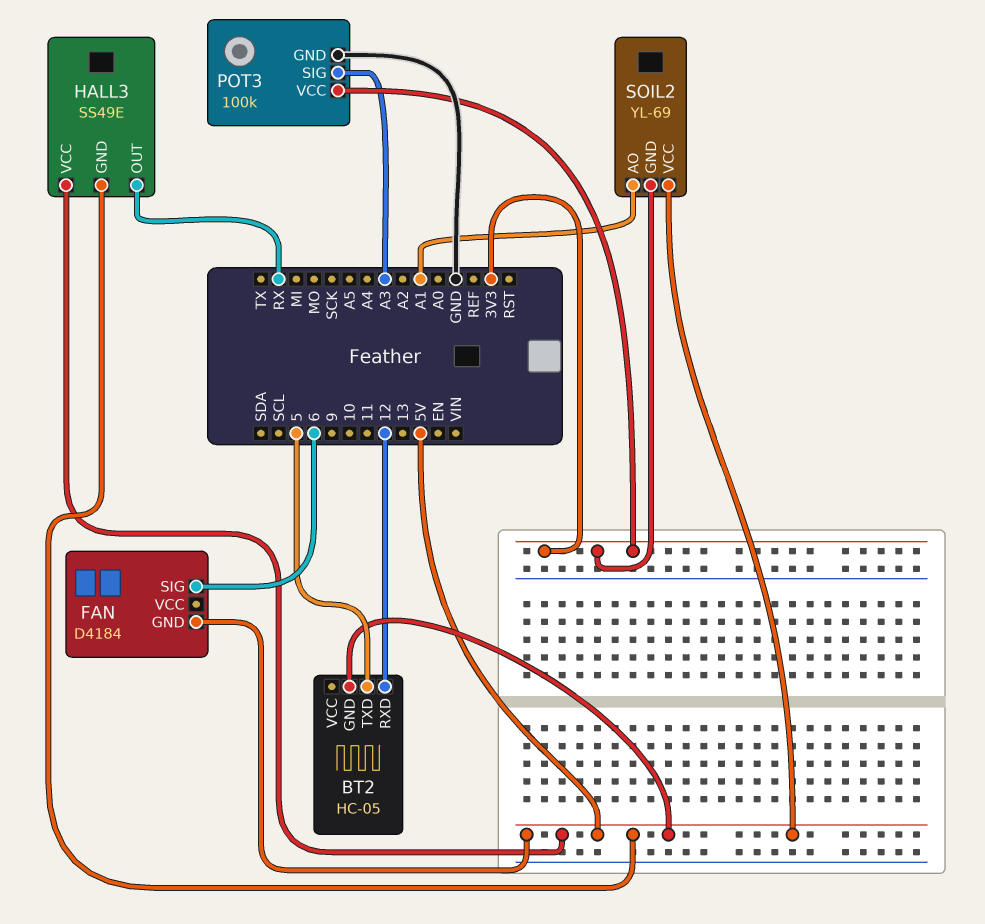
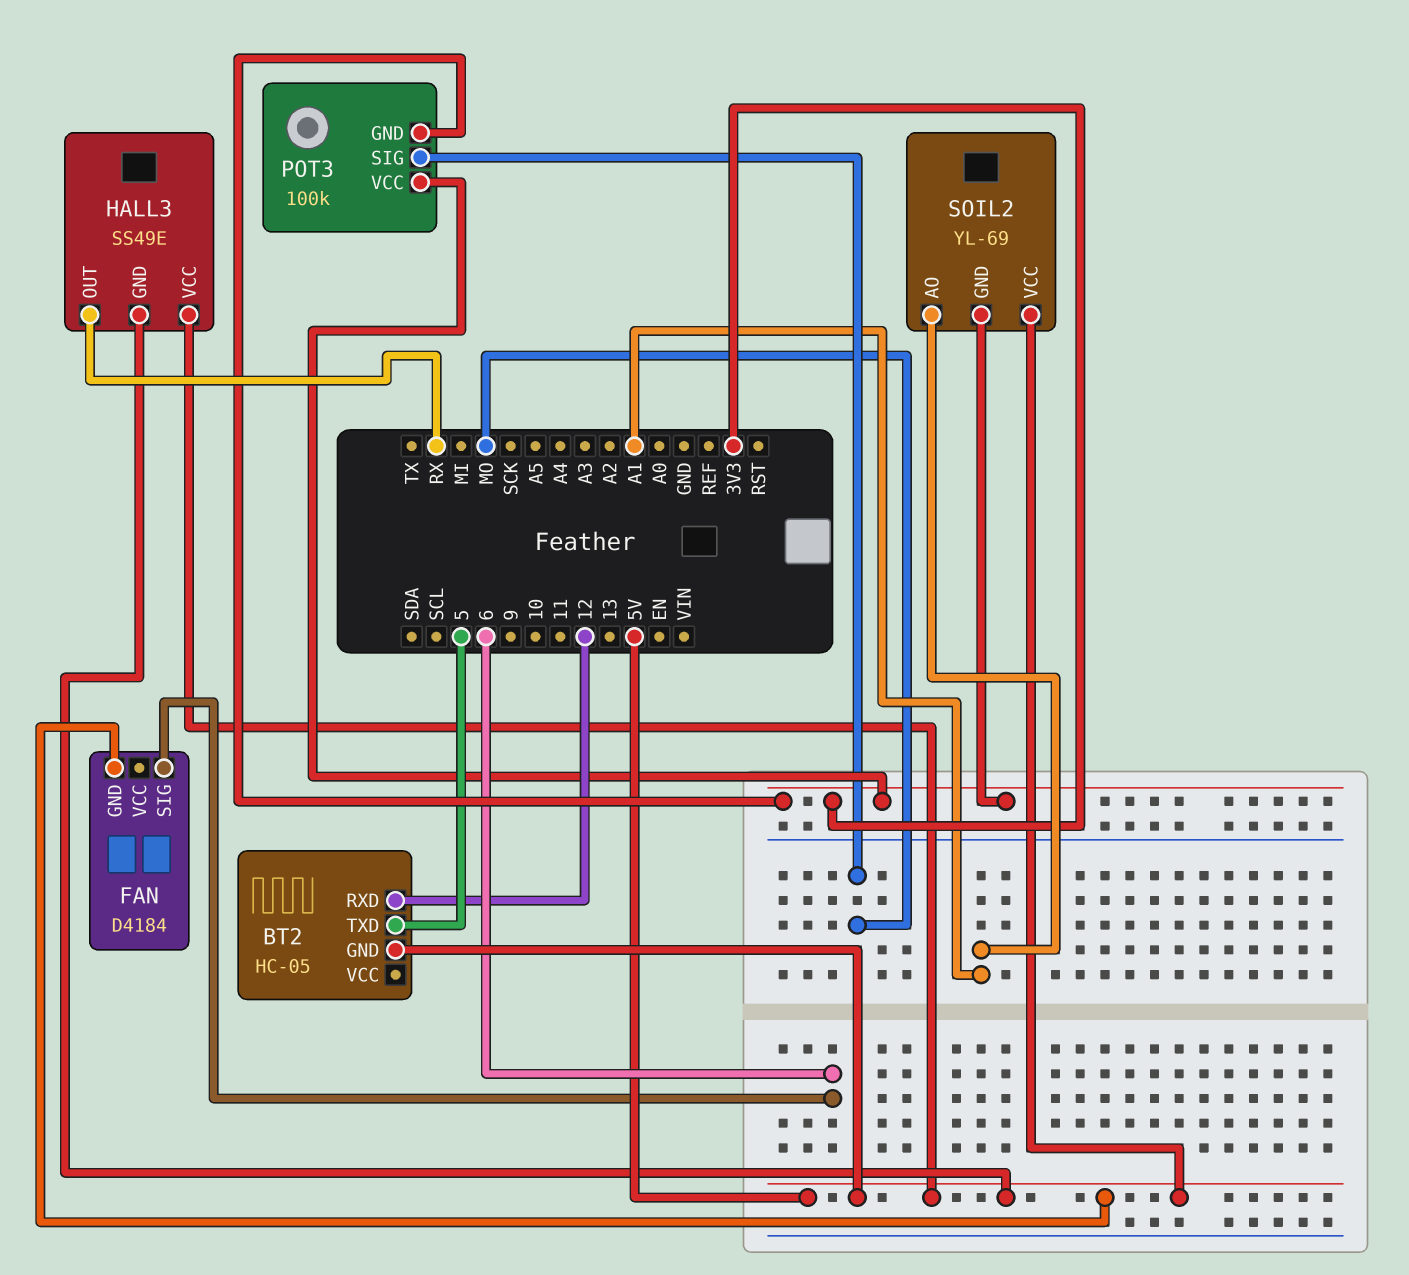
POT3 pin GND: GND -> 3V3
POT3 pin SIG: A3 -> MO

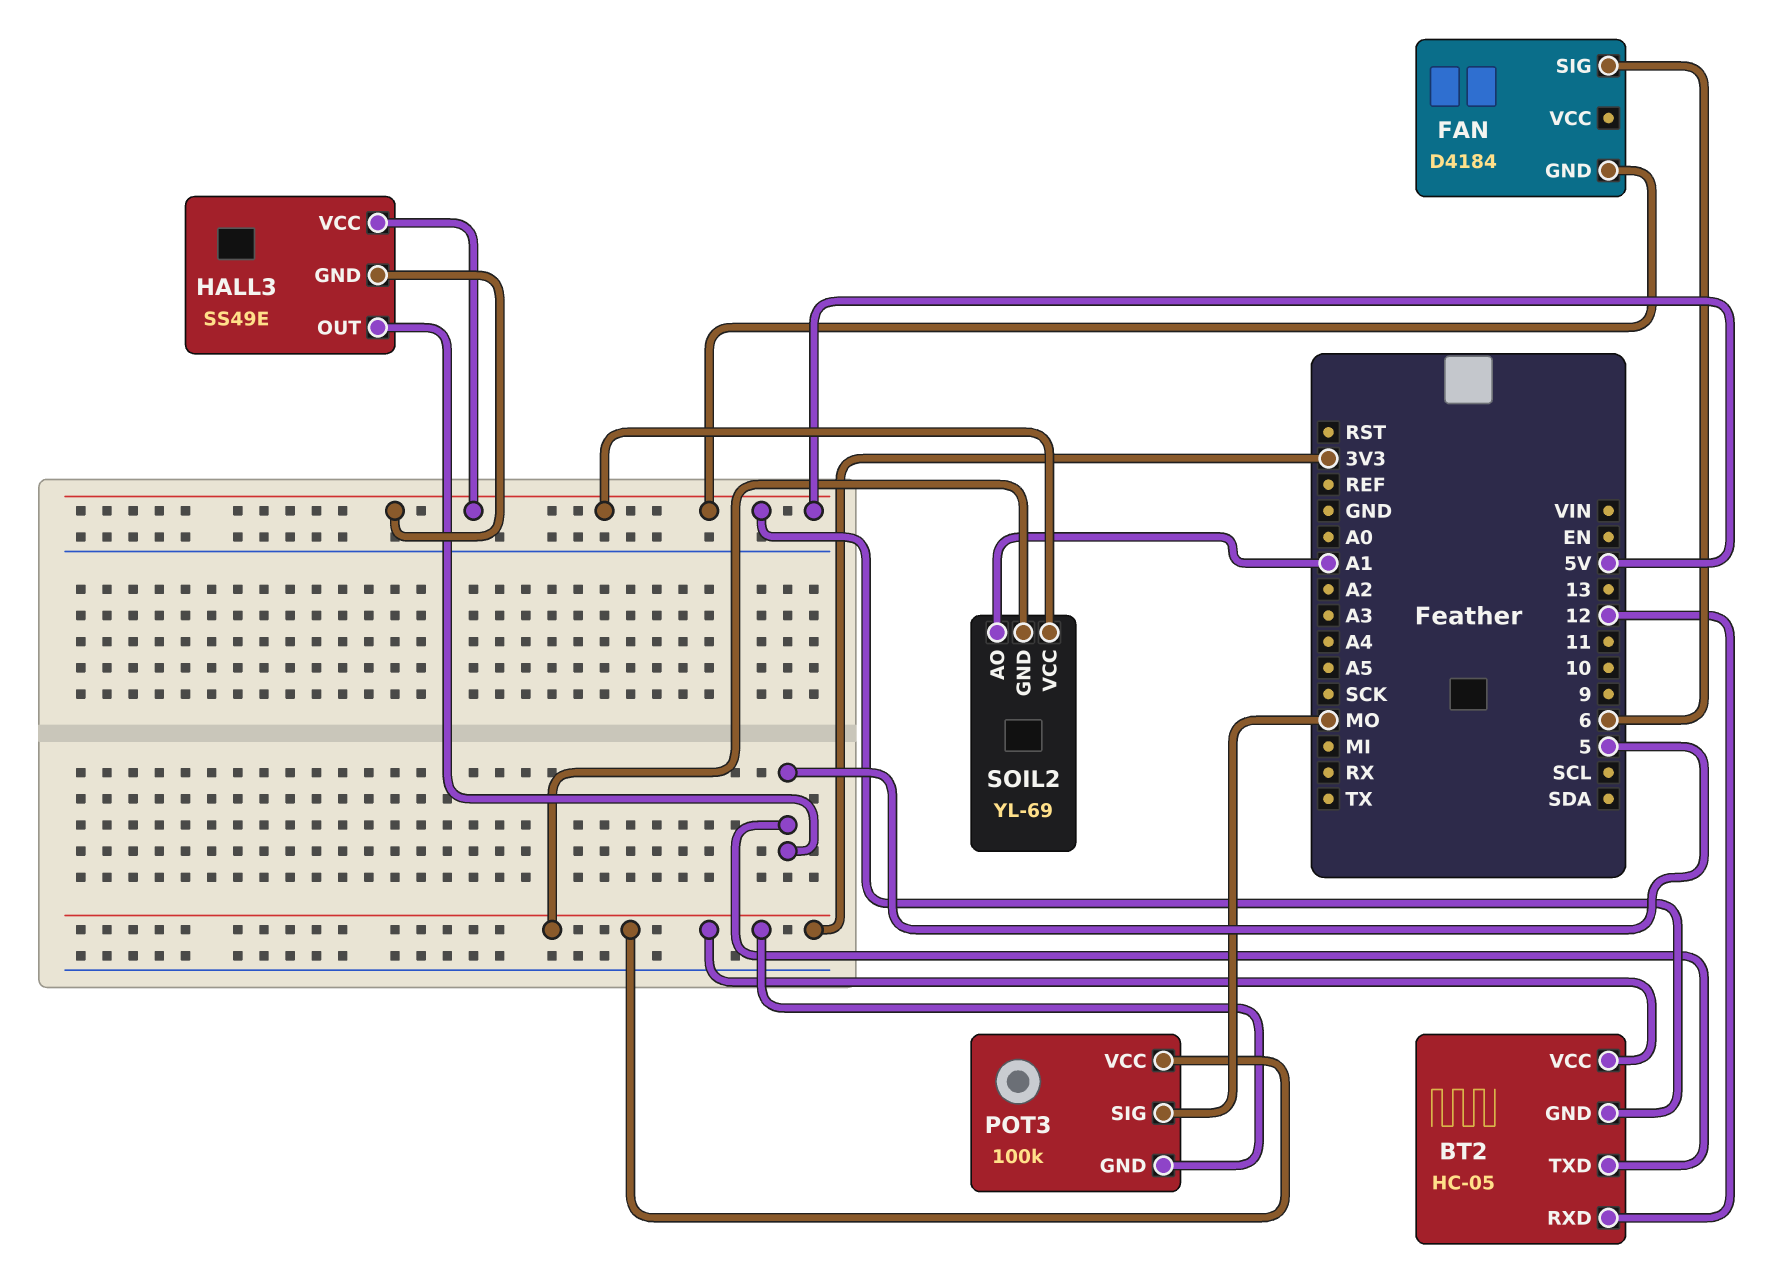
BT2 pin VCC: none -> 3V3
HALL3 pin OUT: RX -> 5

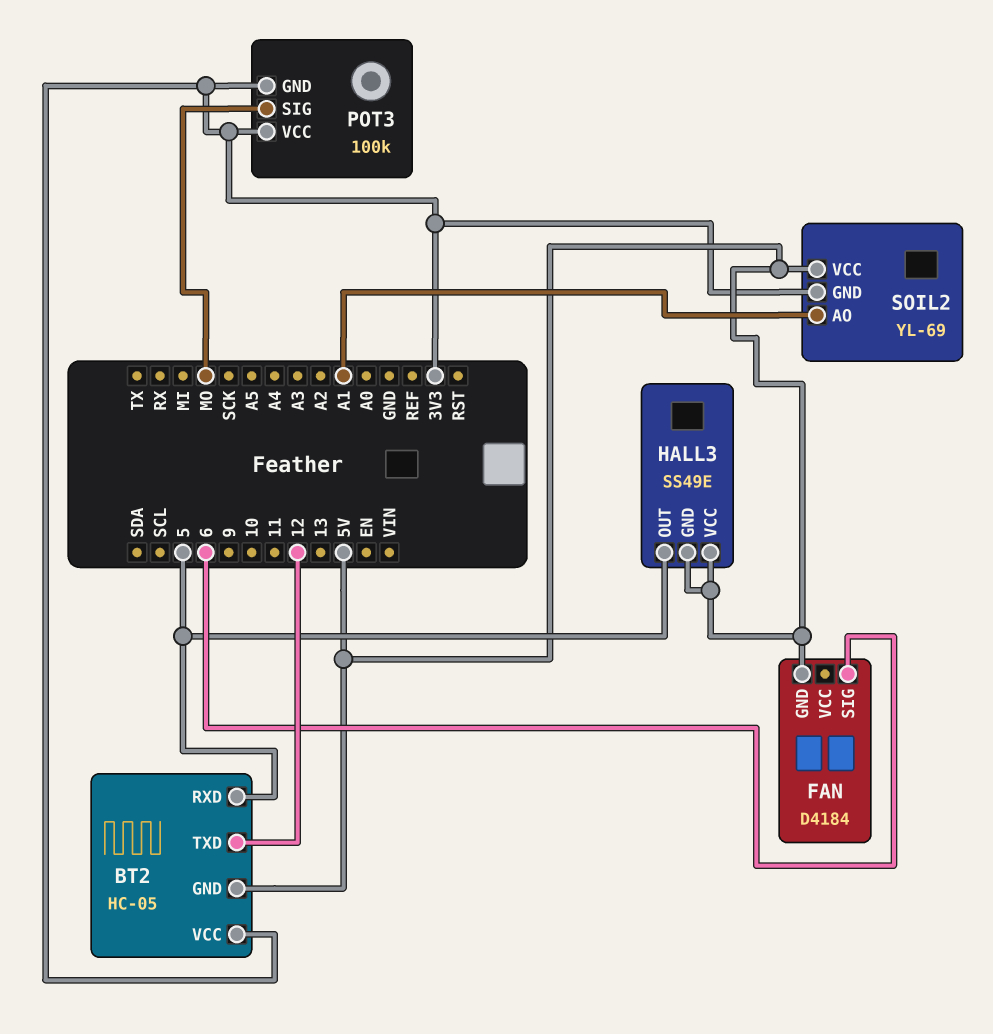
BT2 pin RXD: 12 -> 5
BT2 pin TXD: 5 -> 12

